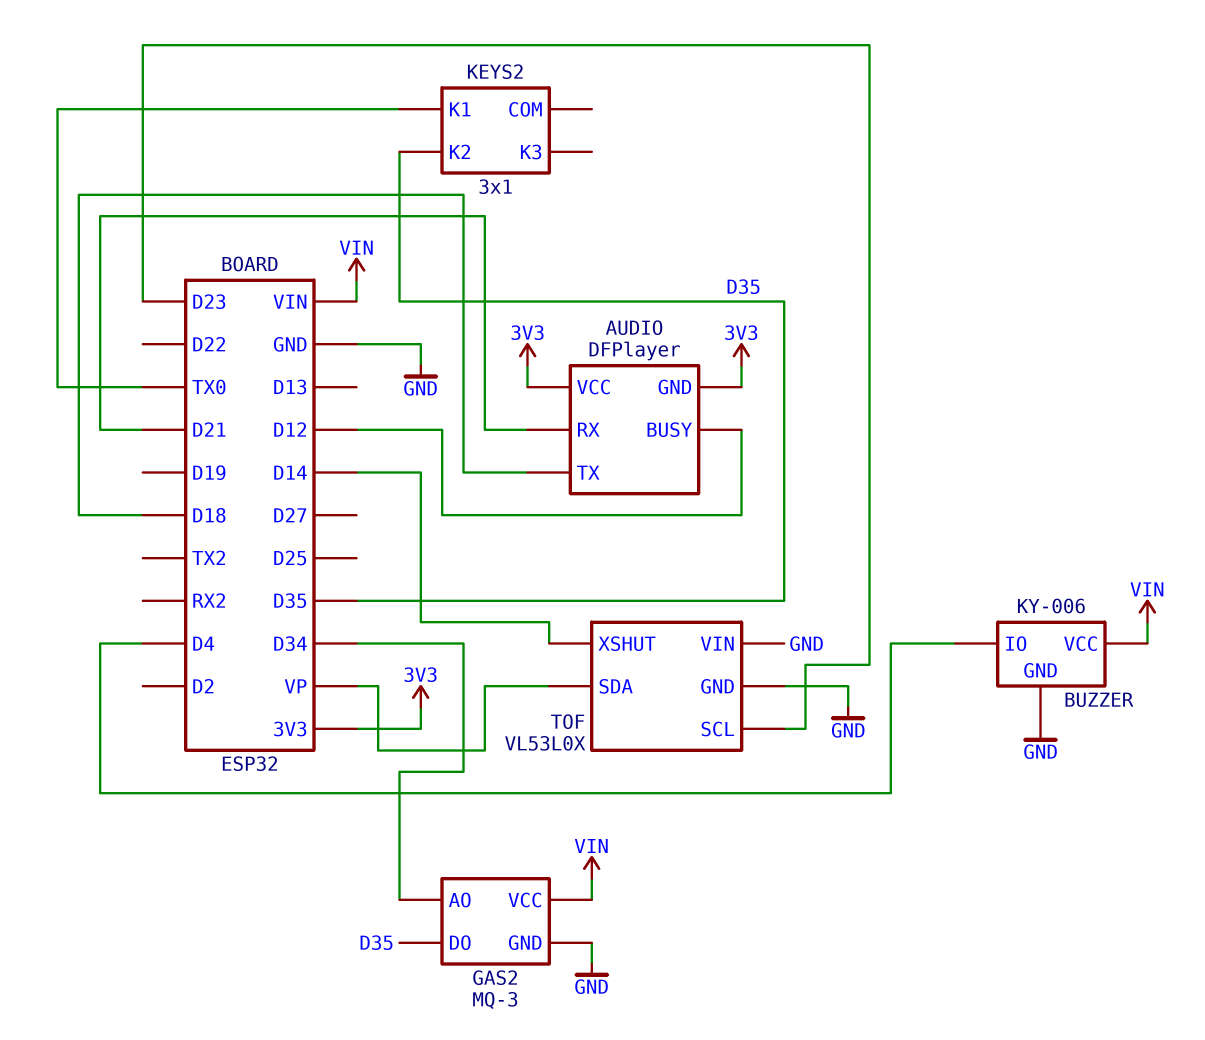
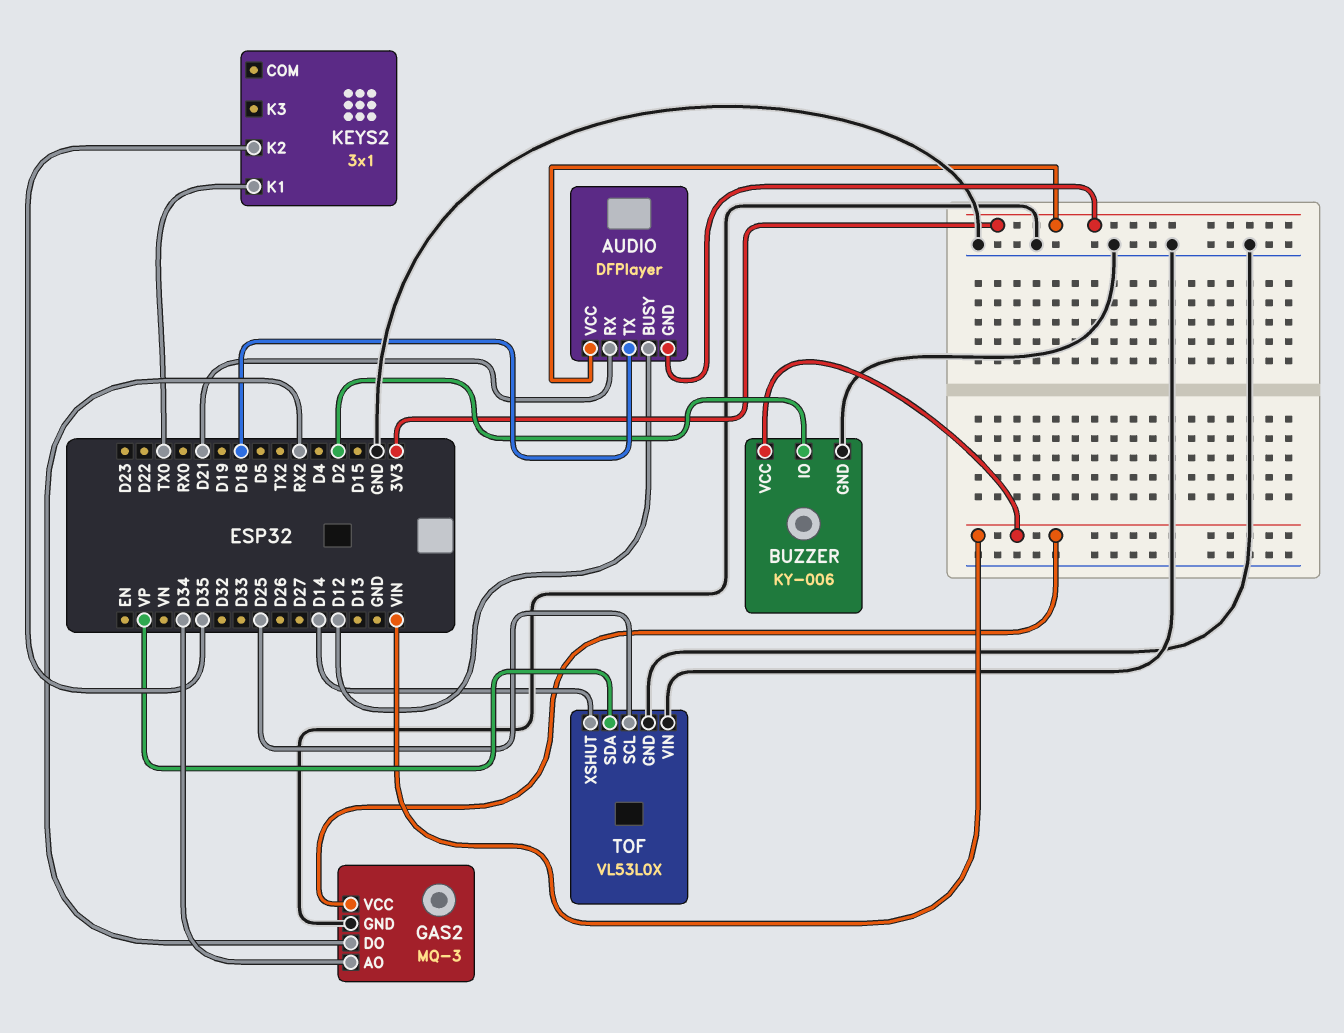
BUZZER pin IO: D4 -> D2
GAS2 pin DO: D35 -> RX2
TOF pin SCL: D23 -> D25

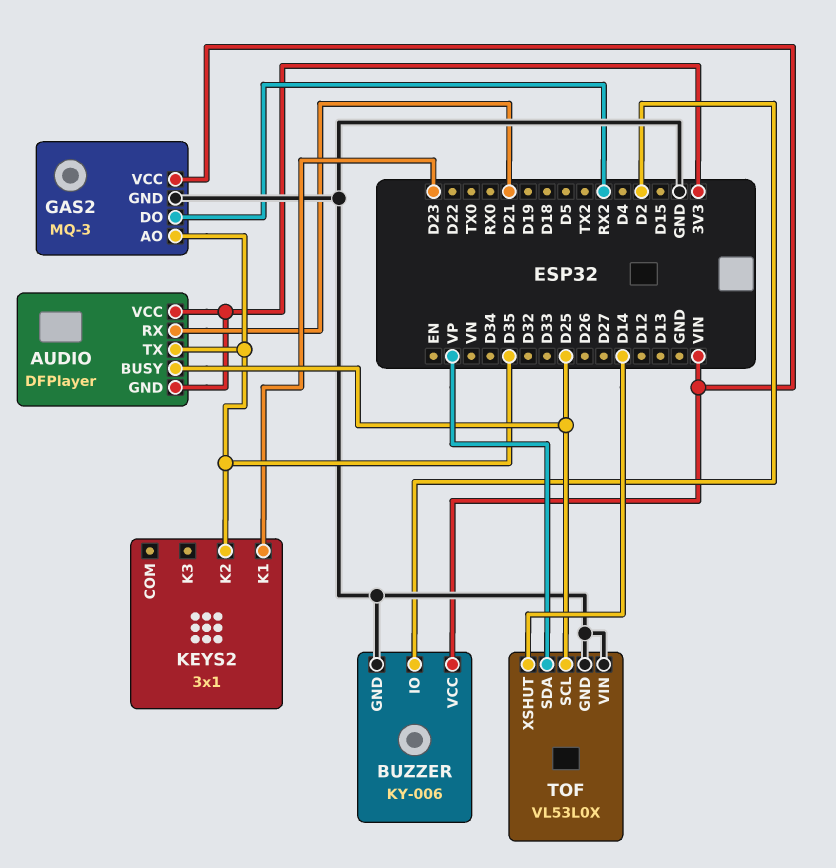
AUDIO pin BUSY: D12 -> D25
AUDIO pin TX: D18 -> D35
GAS2 pin AO: D34 -> D35
KEYS2 pin K1: TX0 -> D23

